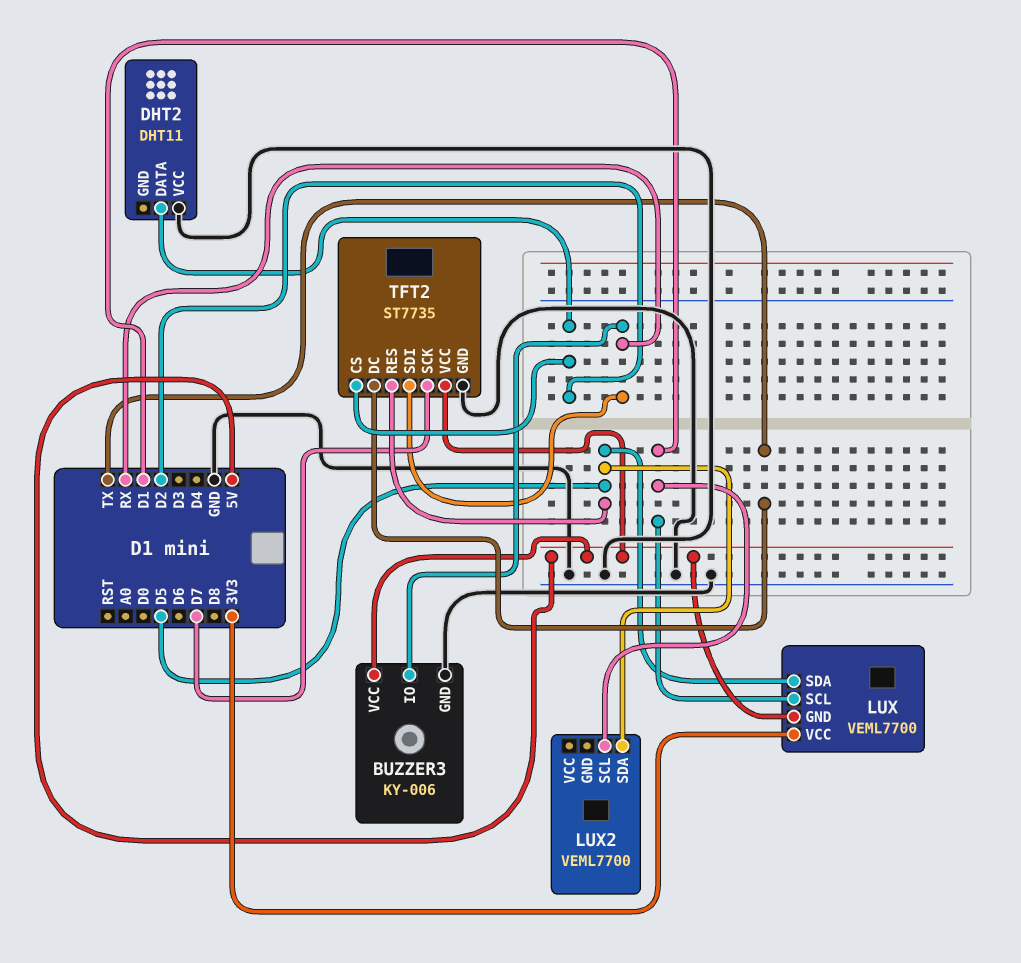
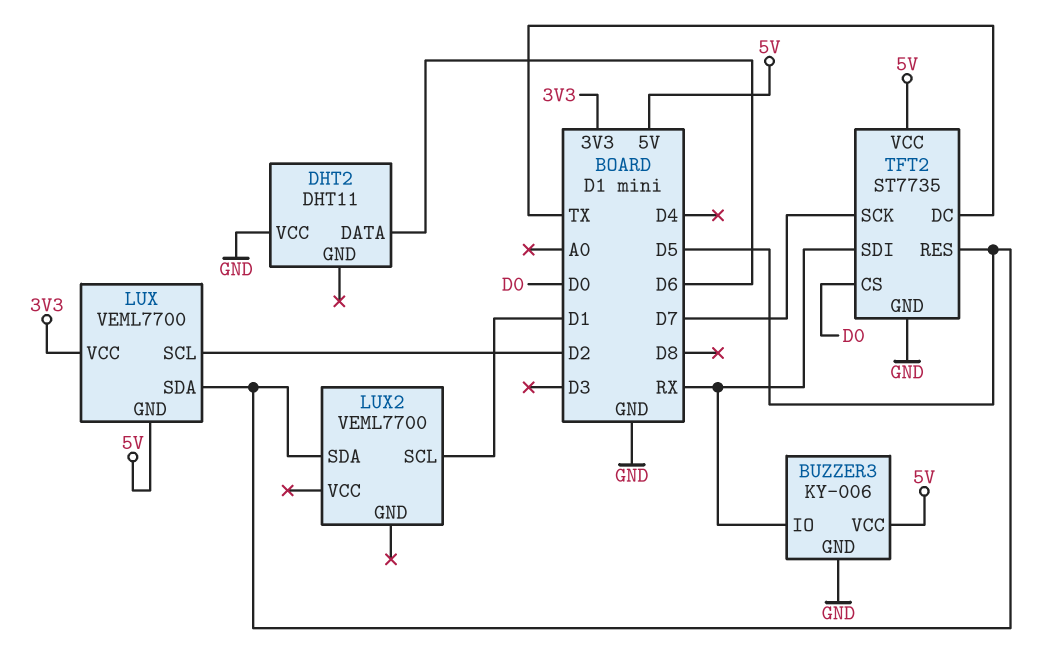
DHT2 pin DATA: D2 -> D6
LUX pin SCL: D1 -> D2
TFT2 pin CS: D2 -> D0

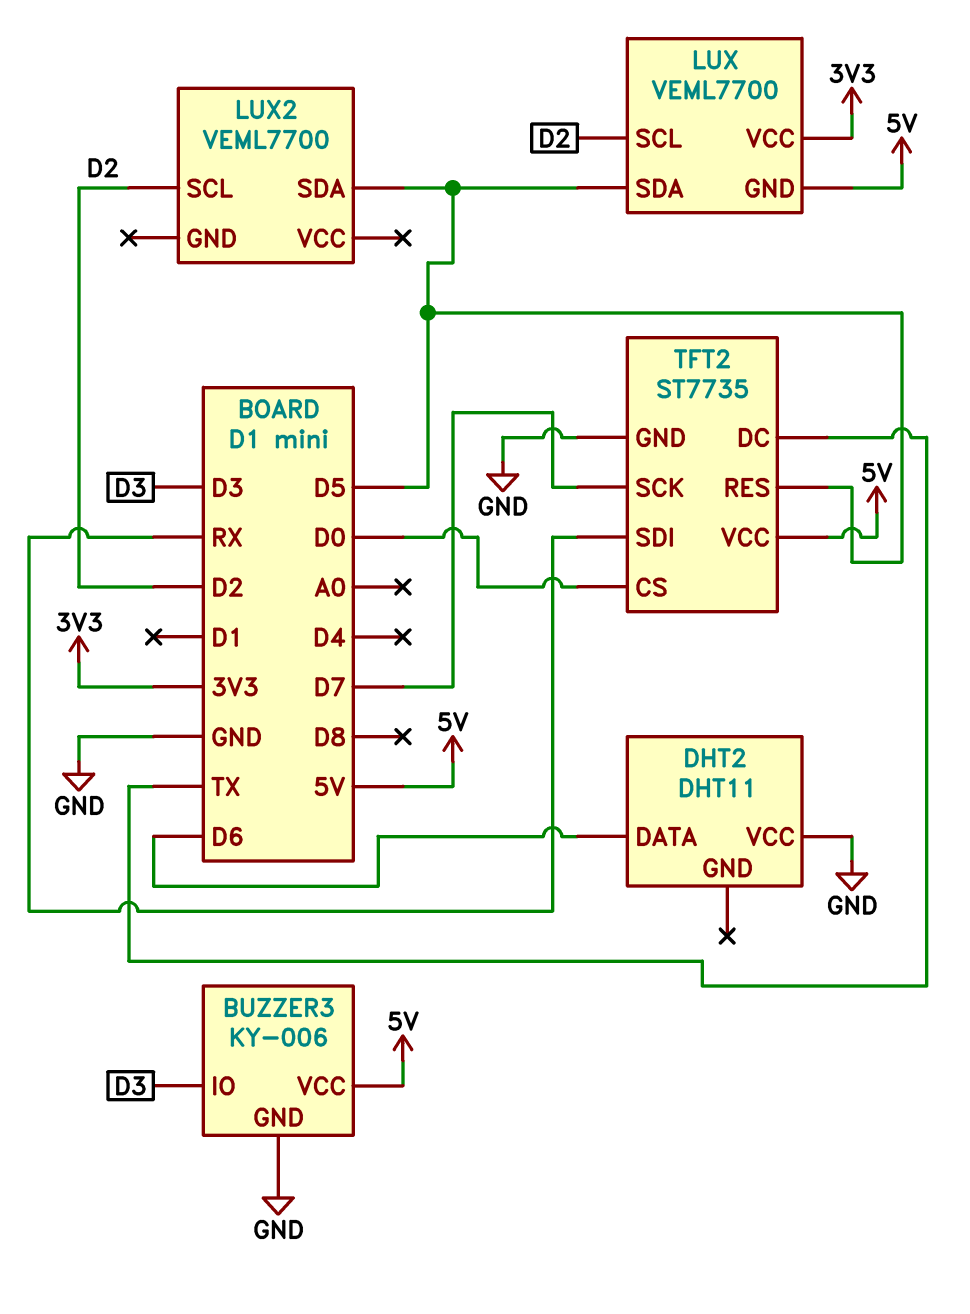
BUZZER3 pin IO: RX -> D3
LUX2 pin SCL: D1 -> D2

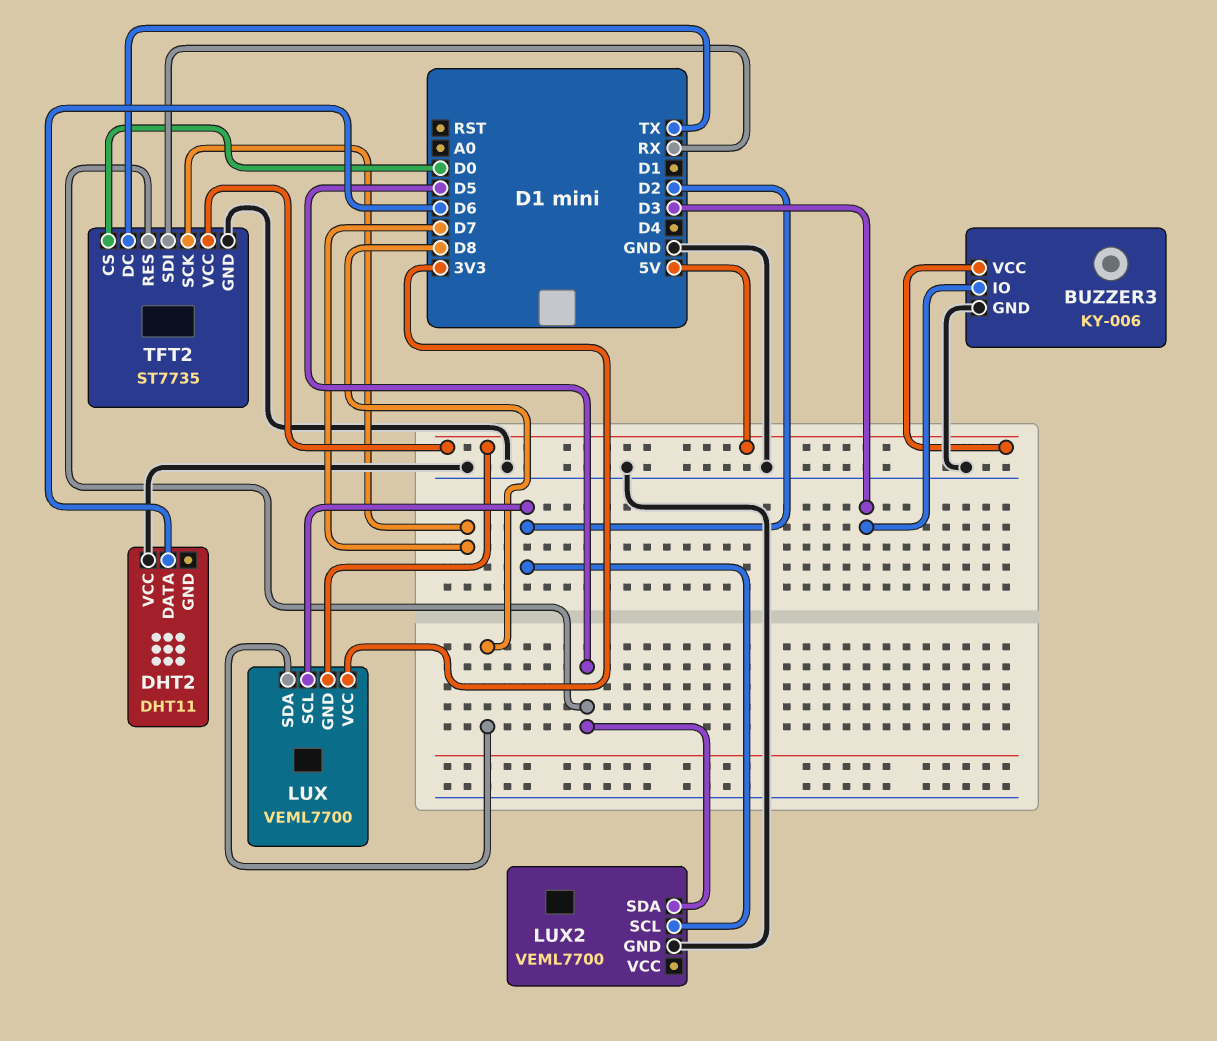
LUX pin SDA: D5 -> D8
LUX2 pin GND: none -> GND

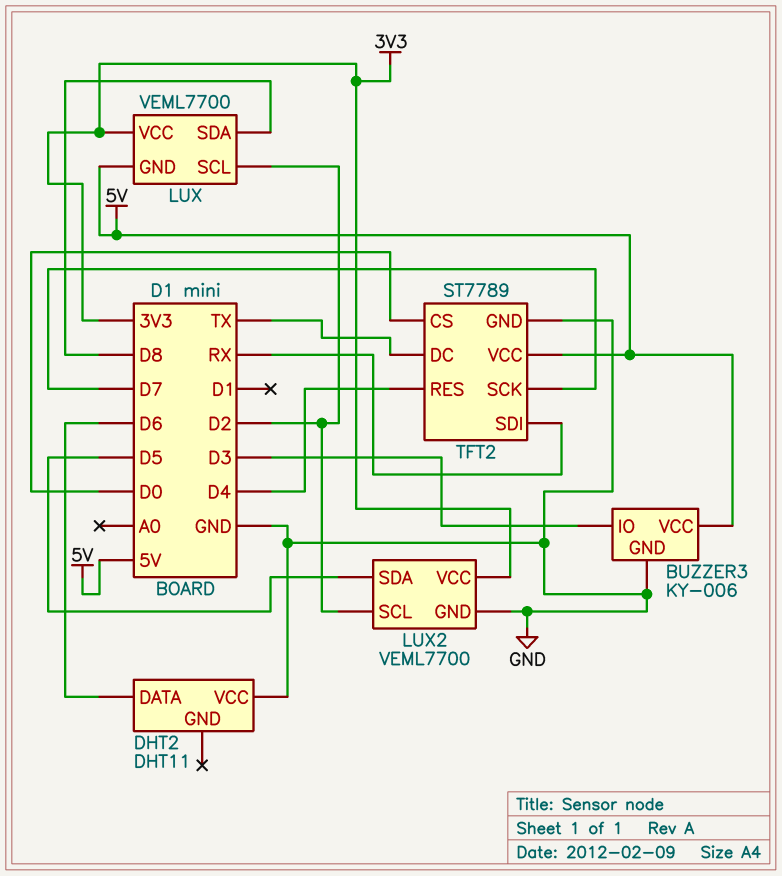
LUX2 pin VCC: none -> 3V3
TFT2: ST7735 -> ST7789
TFT2 pin RES: D5 -> D4

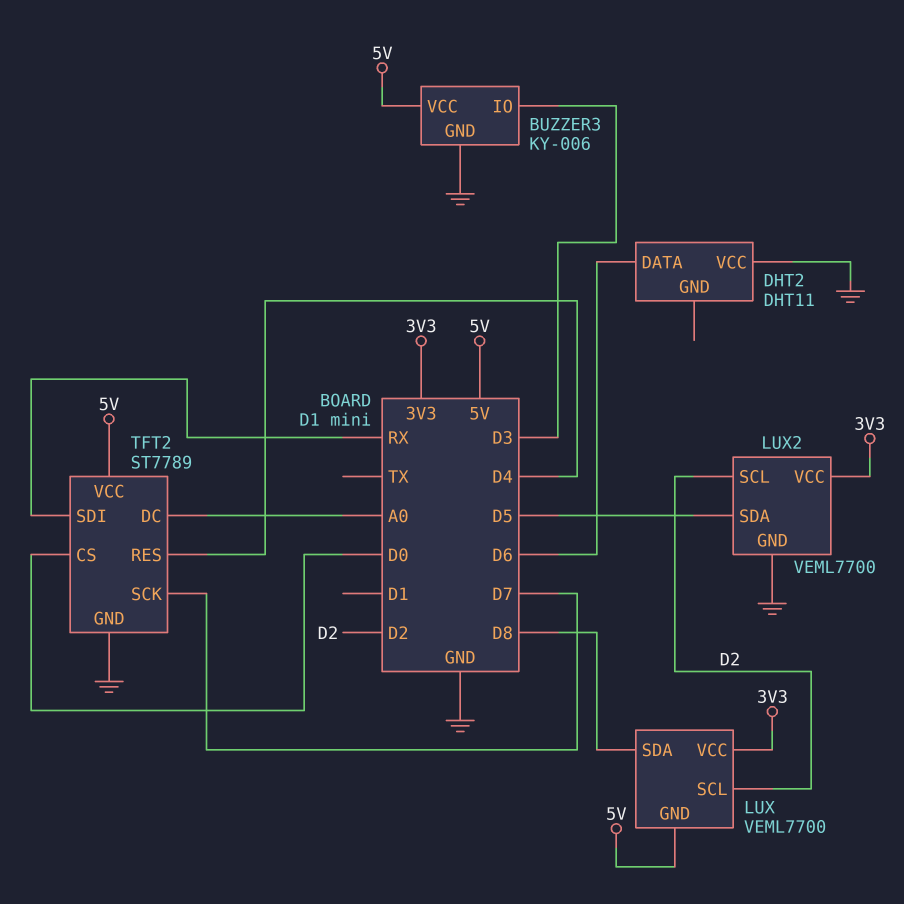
TFT2 pin DC: TX -> A0

